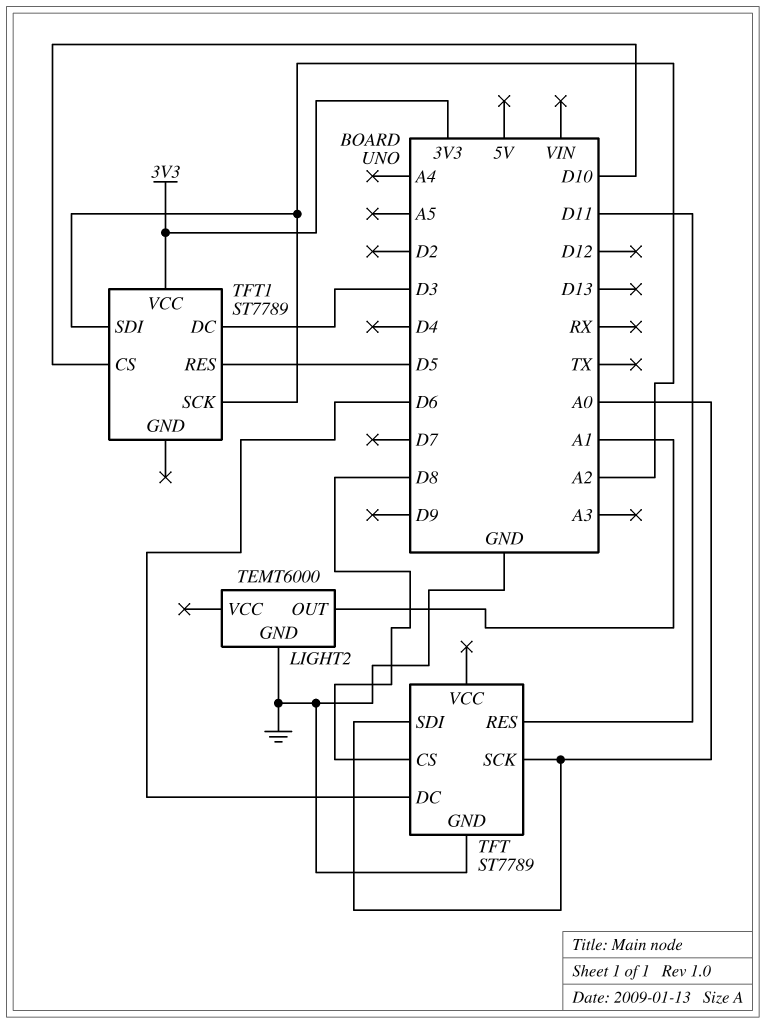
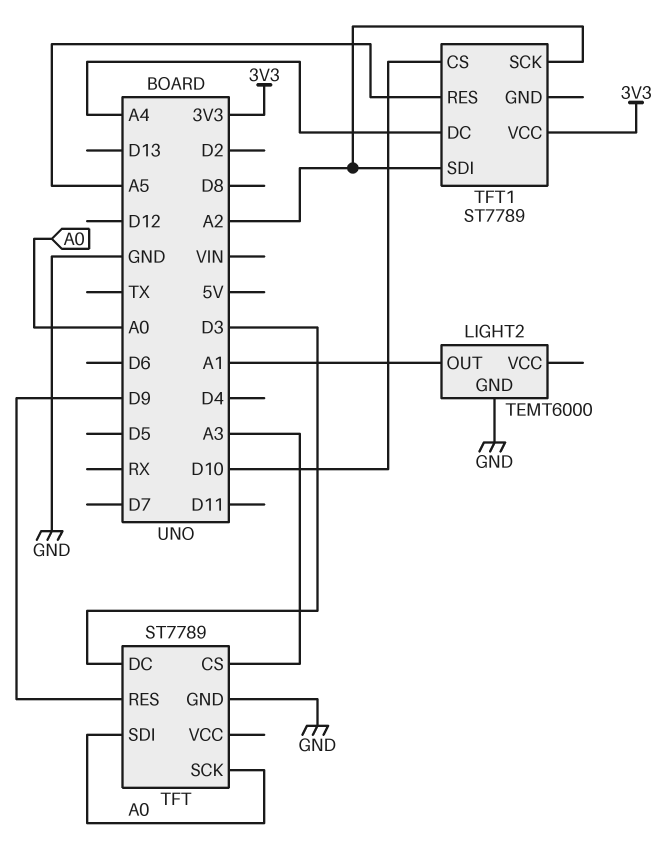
TFT pin CS: D8 -> A3
TFT pin DC: D6 -> D3
TFT pin RES: D11 -> D9
TFT1 pin DC: D3 -> A4
TFT1 pin RES: D5 -> A5

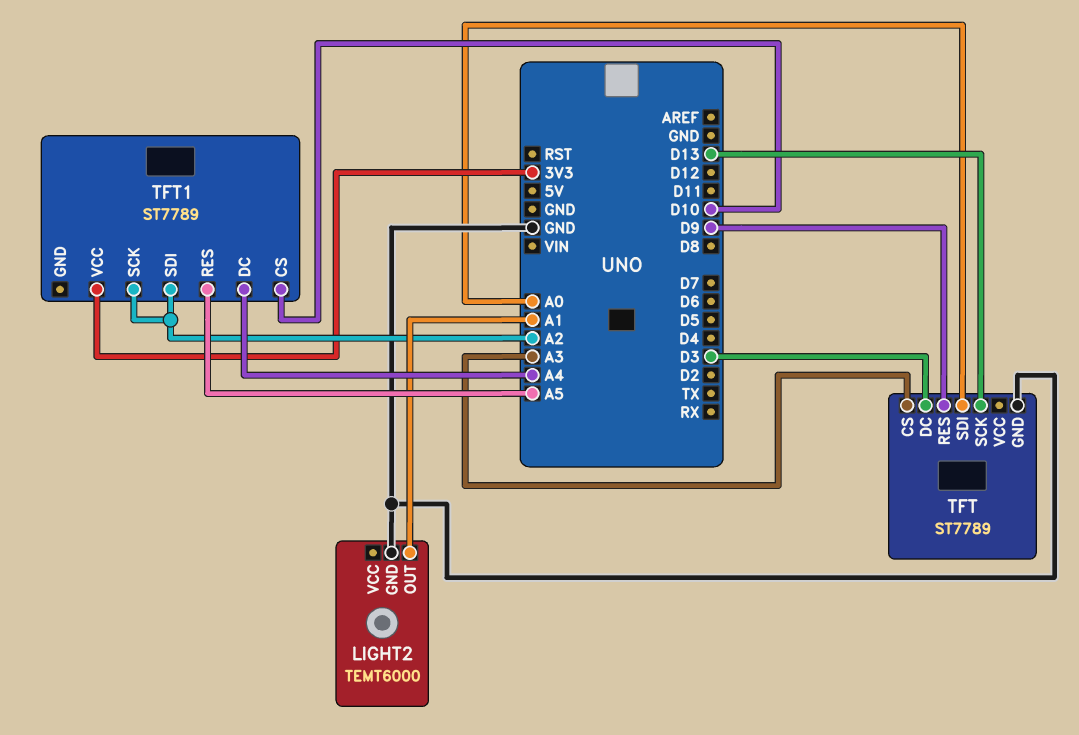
TFT pin SCK: A0 -> D13

